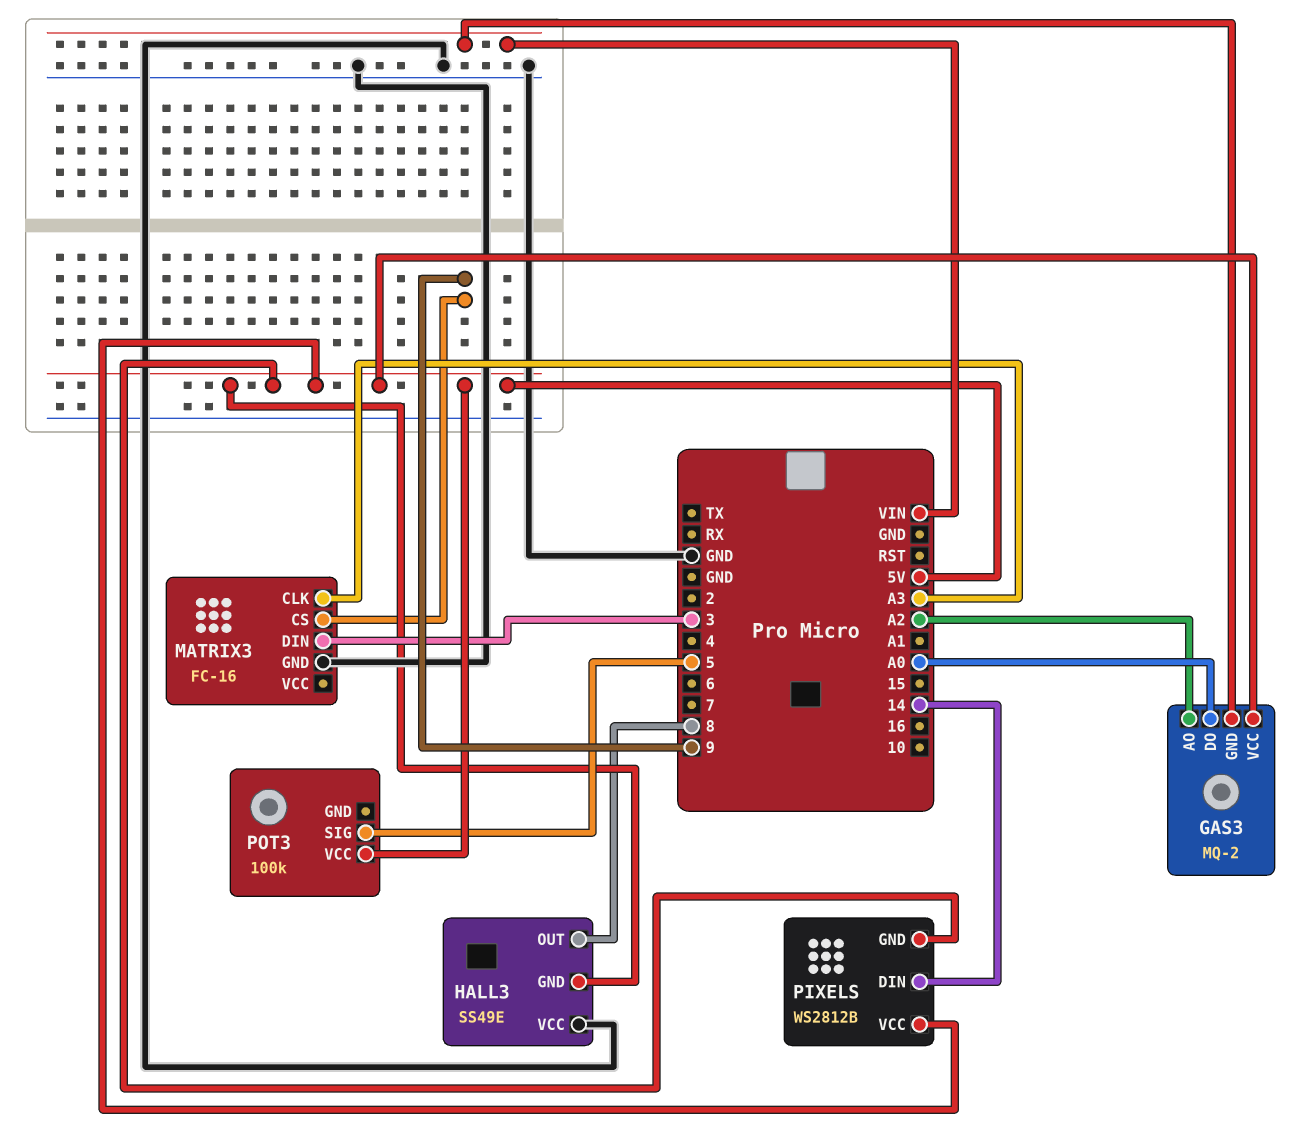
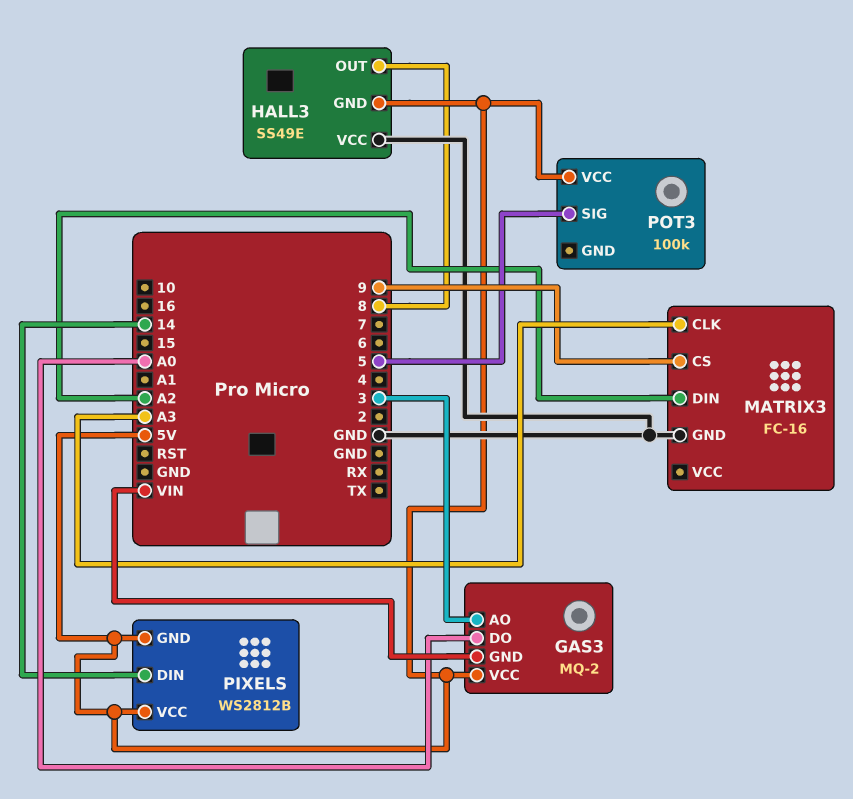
GAS3 pin AO: A2 -> 3
MATRIX3 pin DIN: 3 -> A2

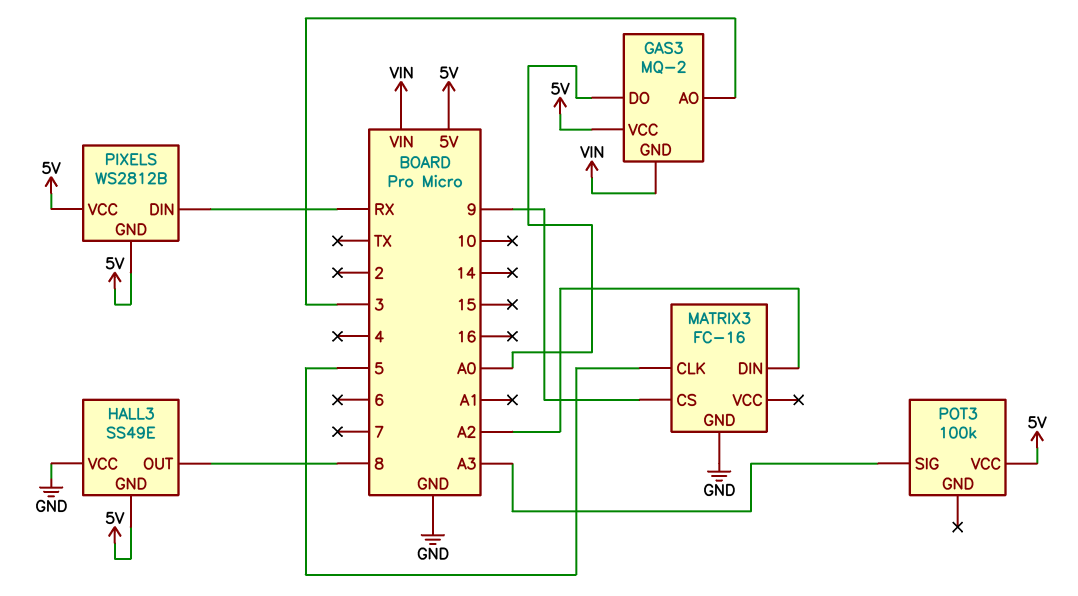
MATRIX3 pin CLK: A3 -> 5
PIXELS pin DIN: 14 -> RX
POT3 pin SIG: 5 -> A3

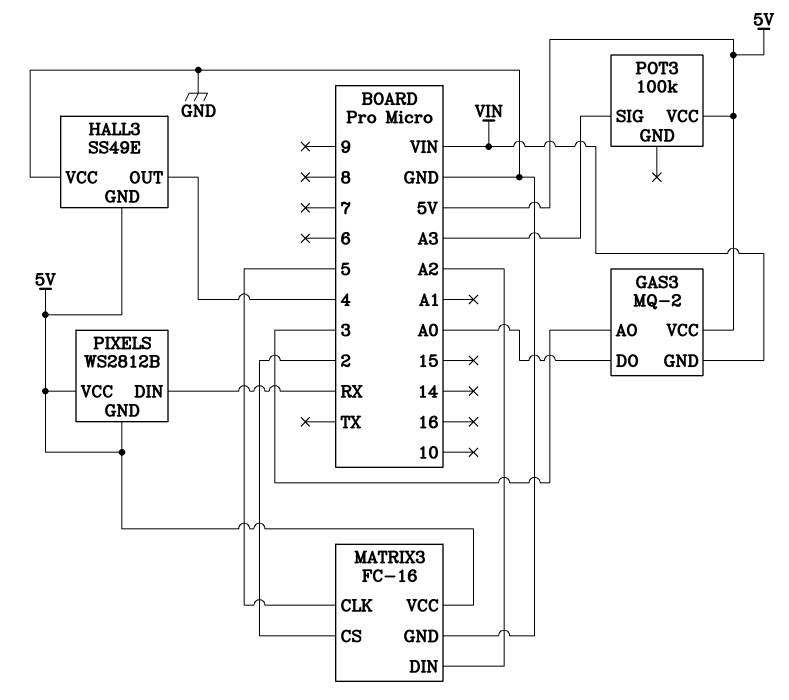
HALL3 pin OUT: 8 -> 4
MATRIX3 pin CS: 9 -> 2
MATRIX3 pin VCC: none -> 5V

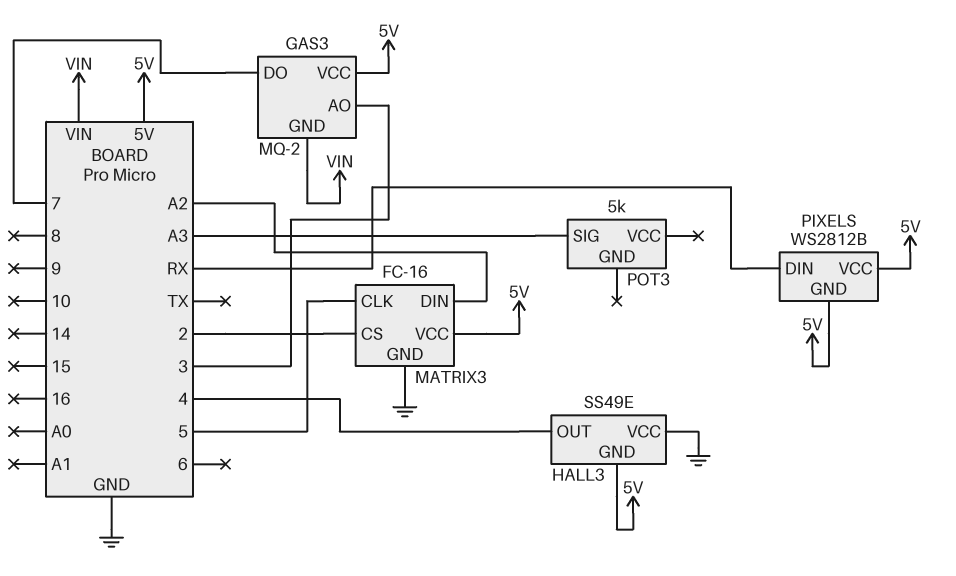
GAS3 pin DO: A0 -> 7
POT3: 100k -> 5k
POT3 pin VCC: 5V -> none

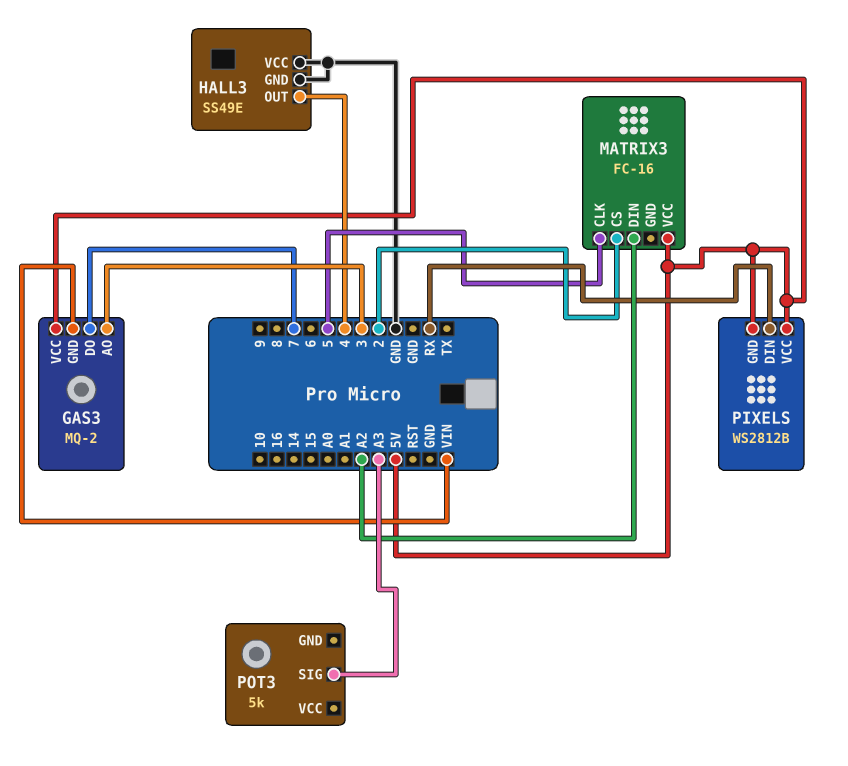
HALL3 pin GND: 5V -> GND
MATRIX3 pin GND: GND -> none

